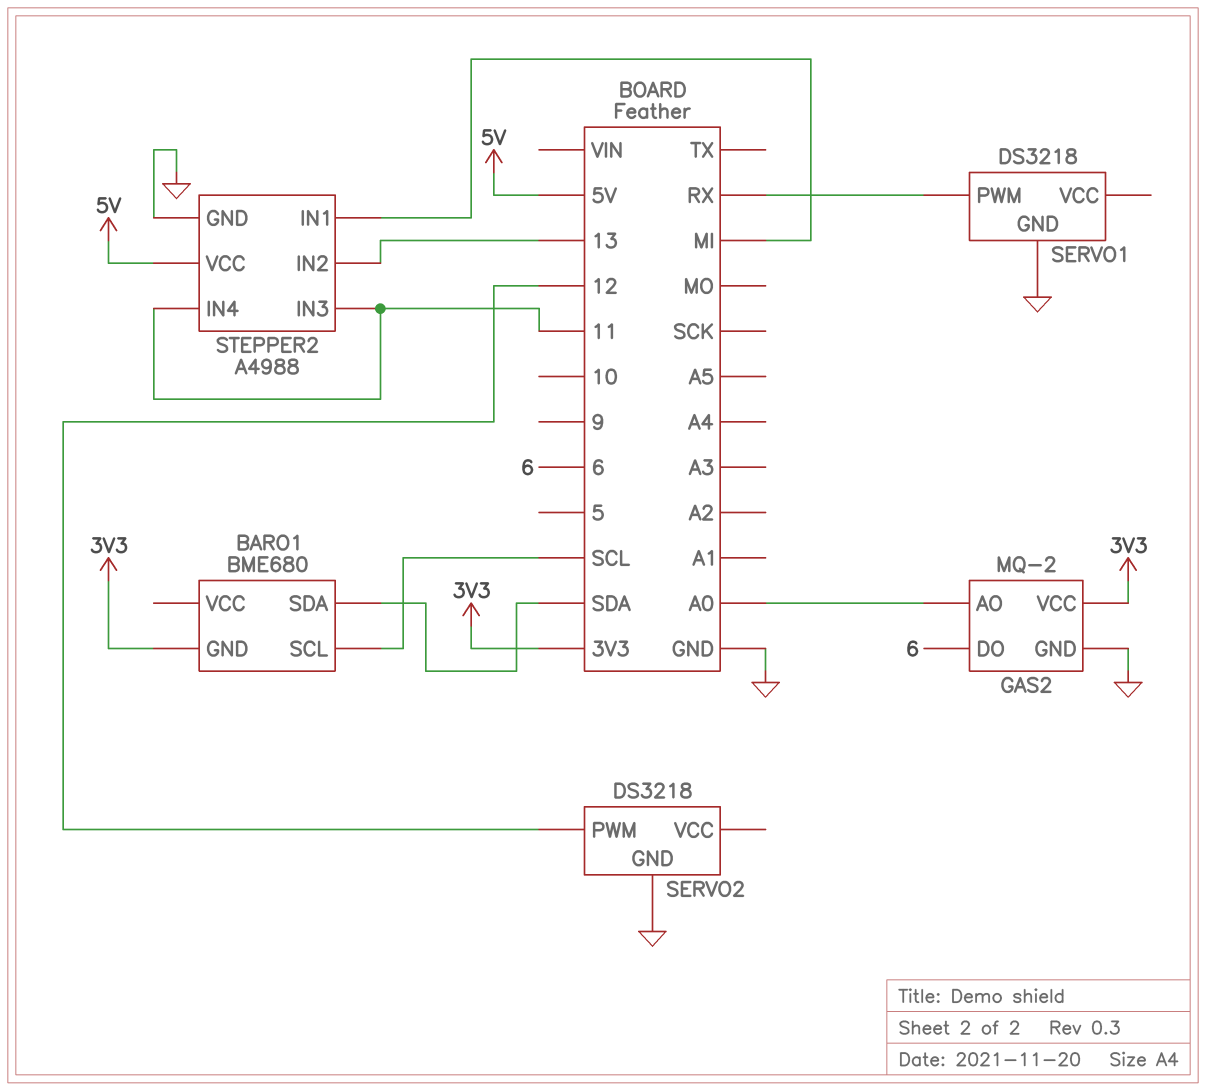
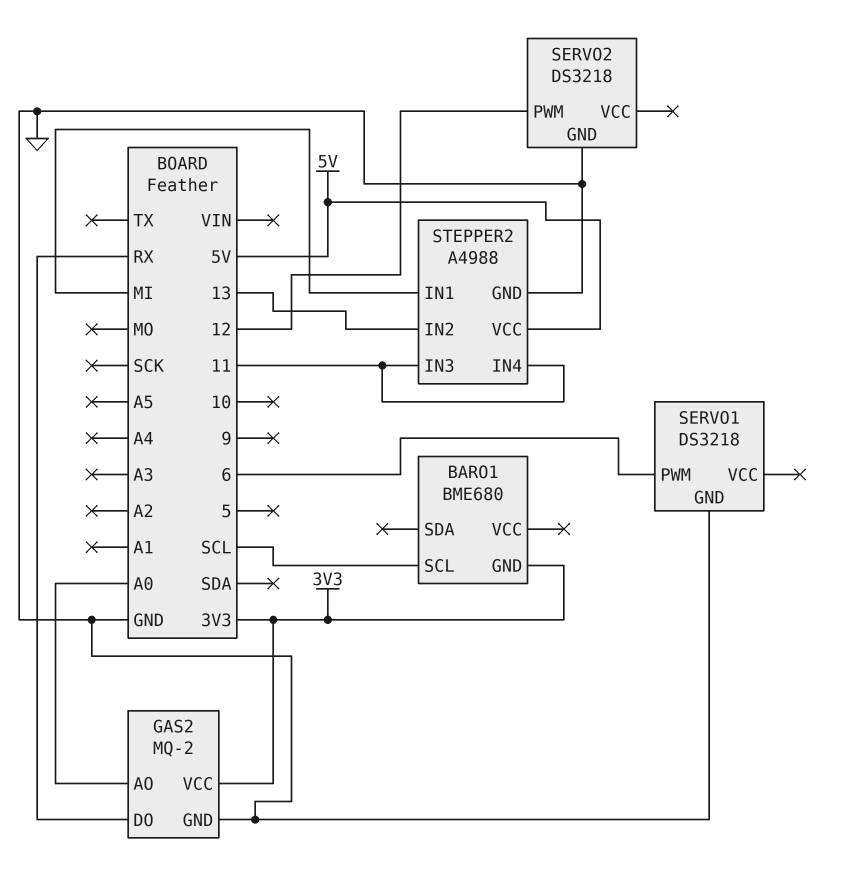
BARO1 pin SDA: SDA -> none
GAS2 pin DO: 6 -> RX
SERVO1 pin PWM: RX -> 6

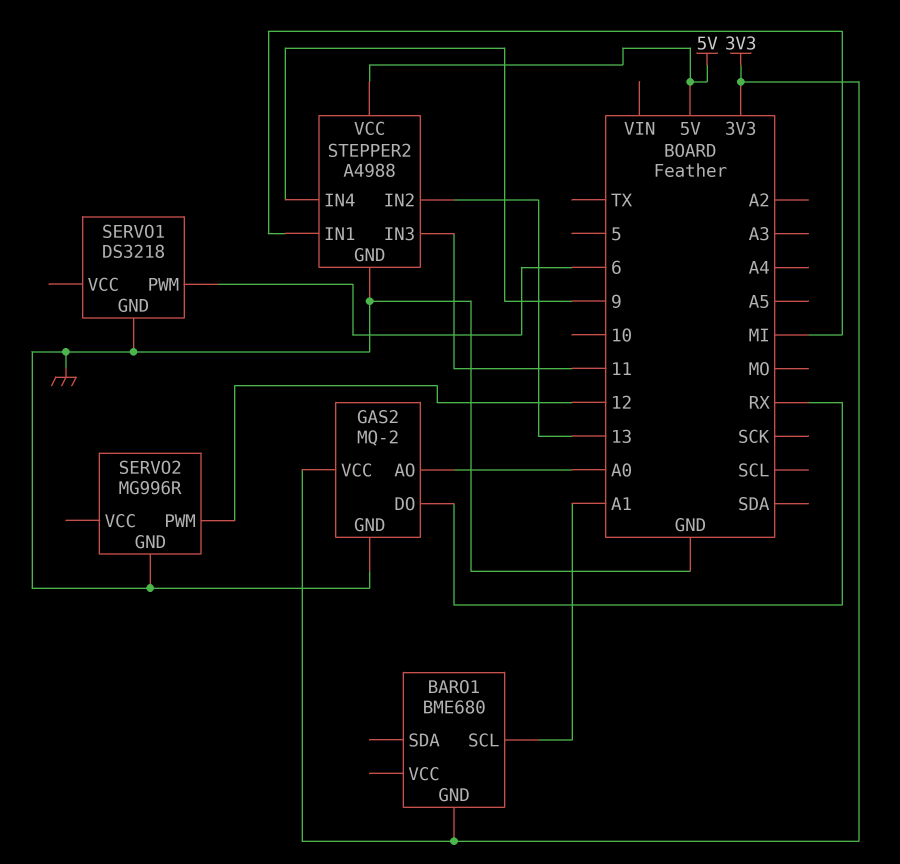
BARO1 pin SCL: SCL -> A1
SERVO2: DS3218 -> MG996R
STEPPER2 pin IN4: 11 -> 9

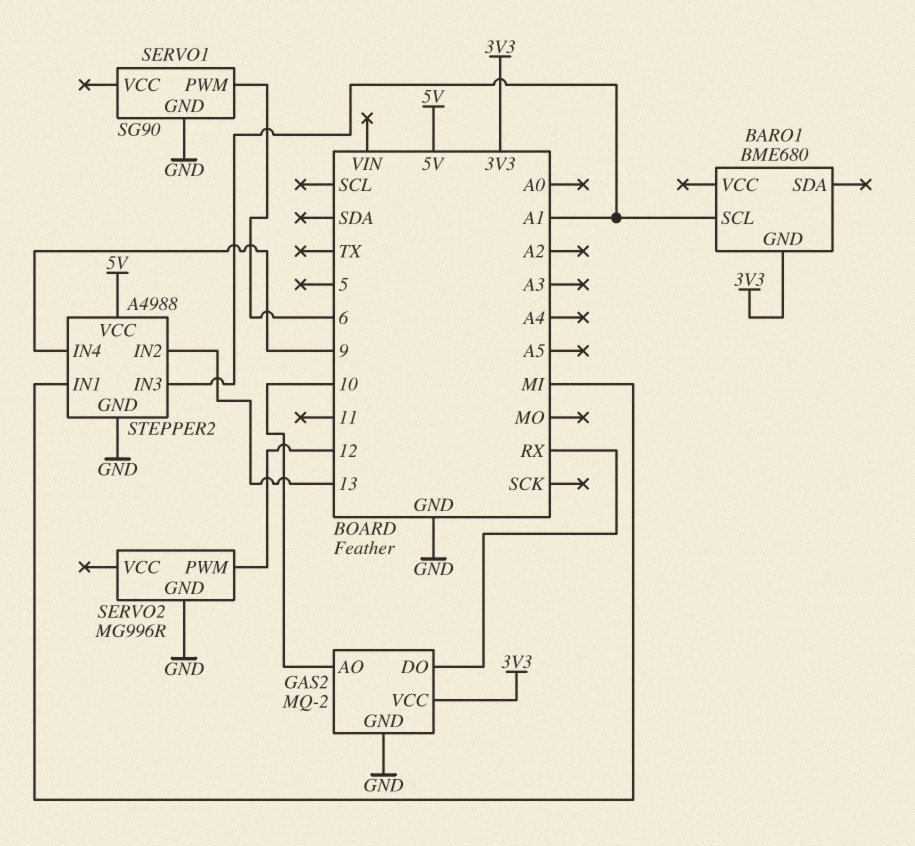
GAS2 pin AO: A0 -> 10
SERVO1: DS3218 -> SG90
STEPPER2 pin IN3: 11 -> A1

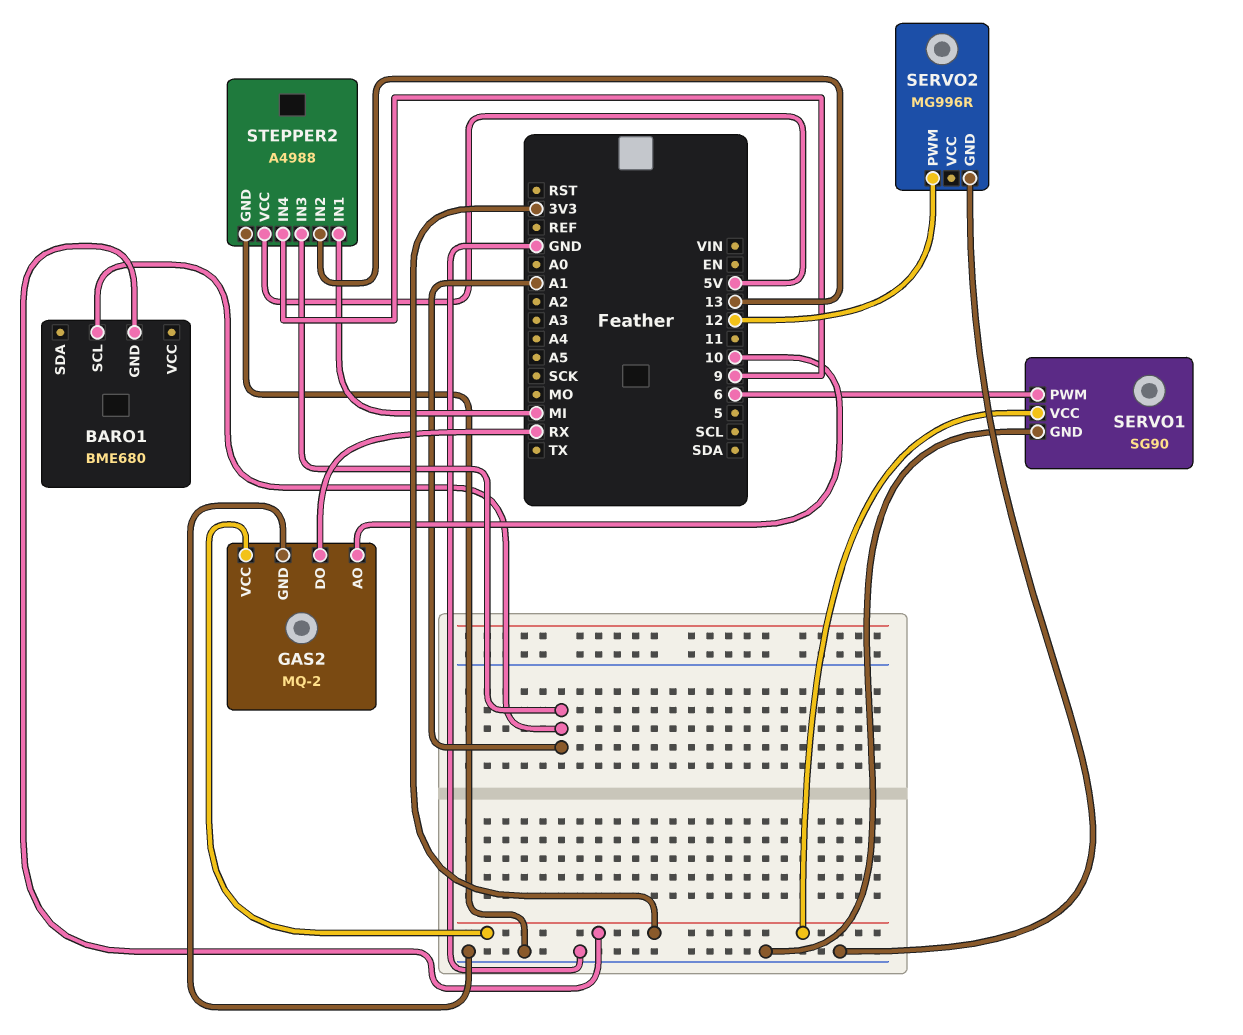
SERVO1 pin VCC: none -> 3V3

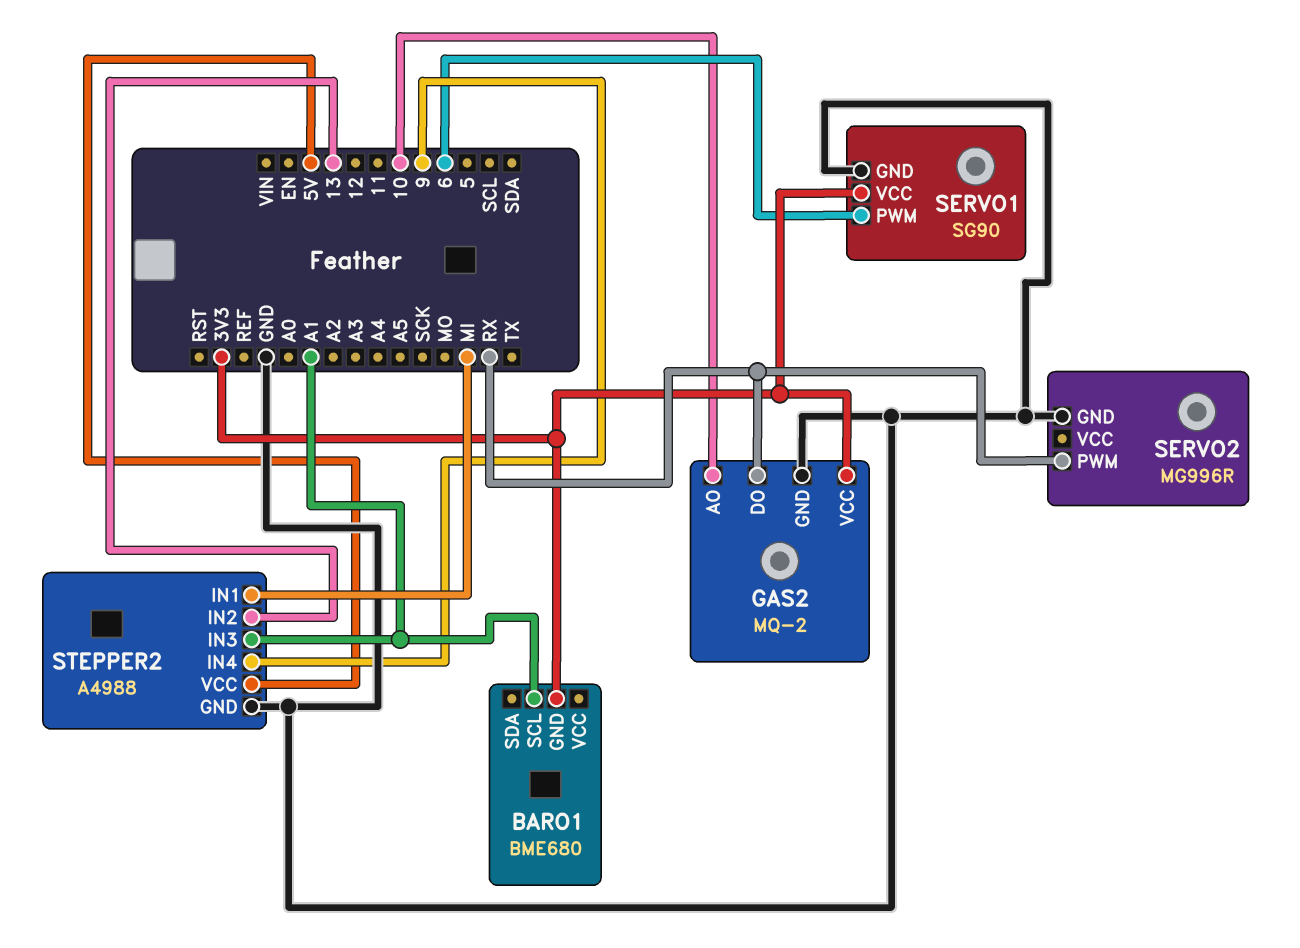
SERVO2 pin PWM: 12 -> RX

